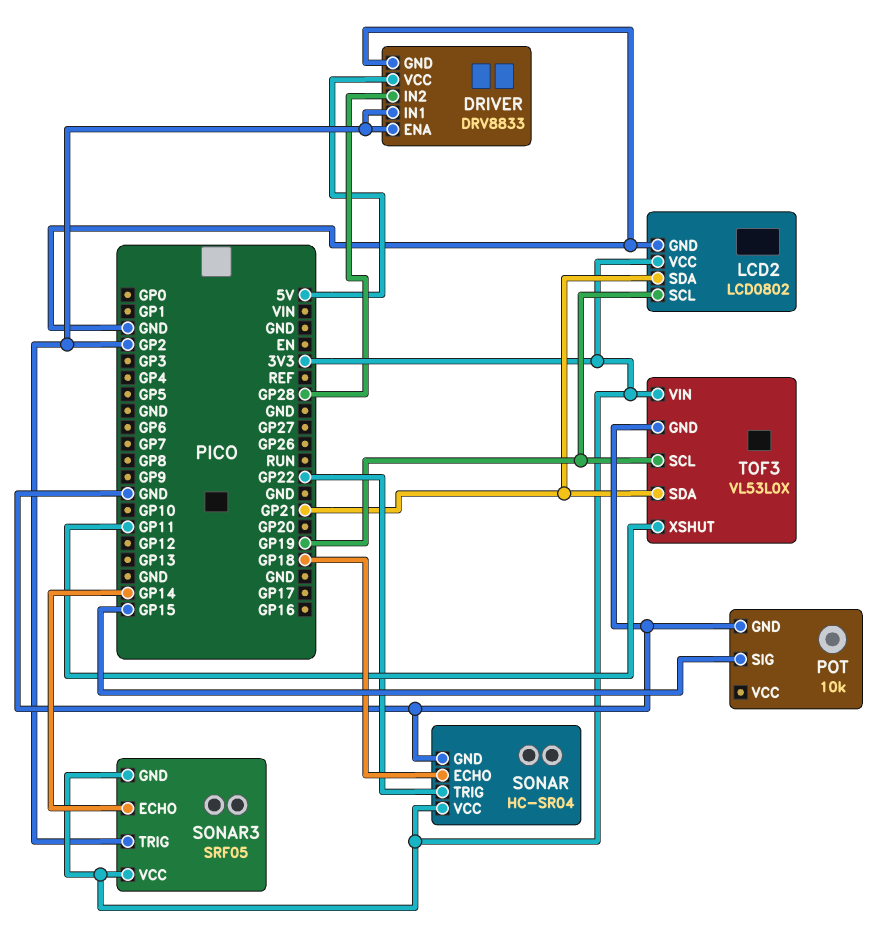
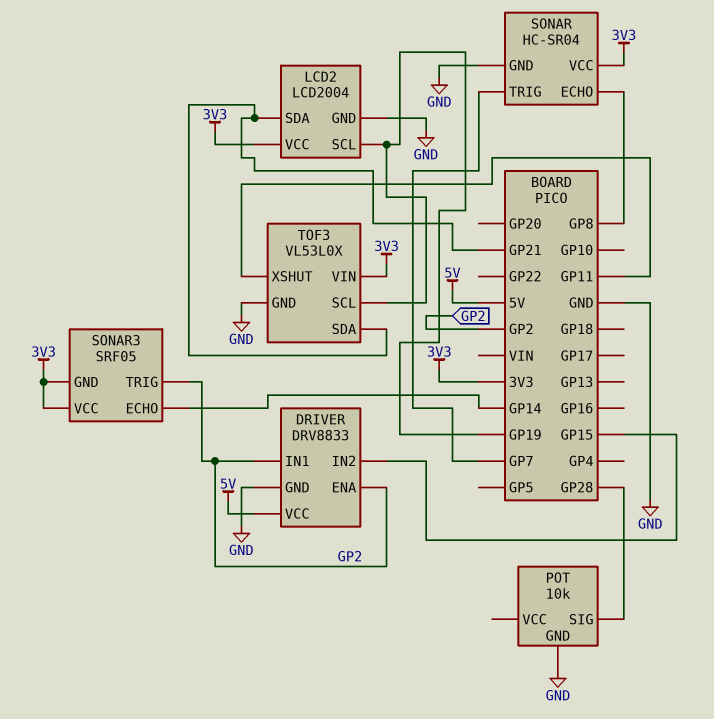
DRIVER pin IN2: GP28 -> GP15
LCD2: LCD0802 -> LCD2004
POT pin SIG: GP15 -> GP28
SONAR pin ECHO: GP18 -> GP8
SONAR pin TRIG: GP22 -> GP7

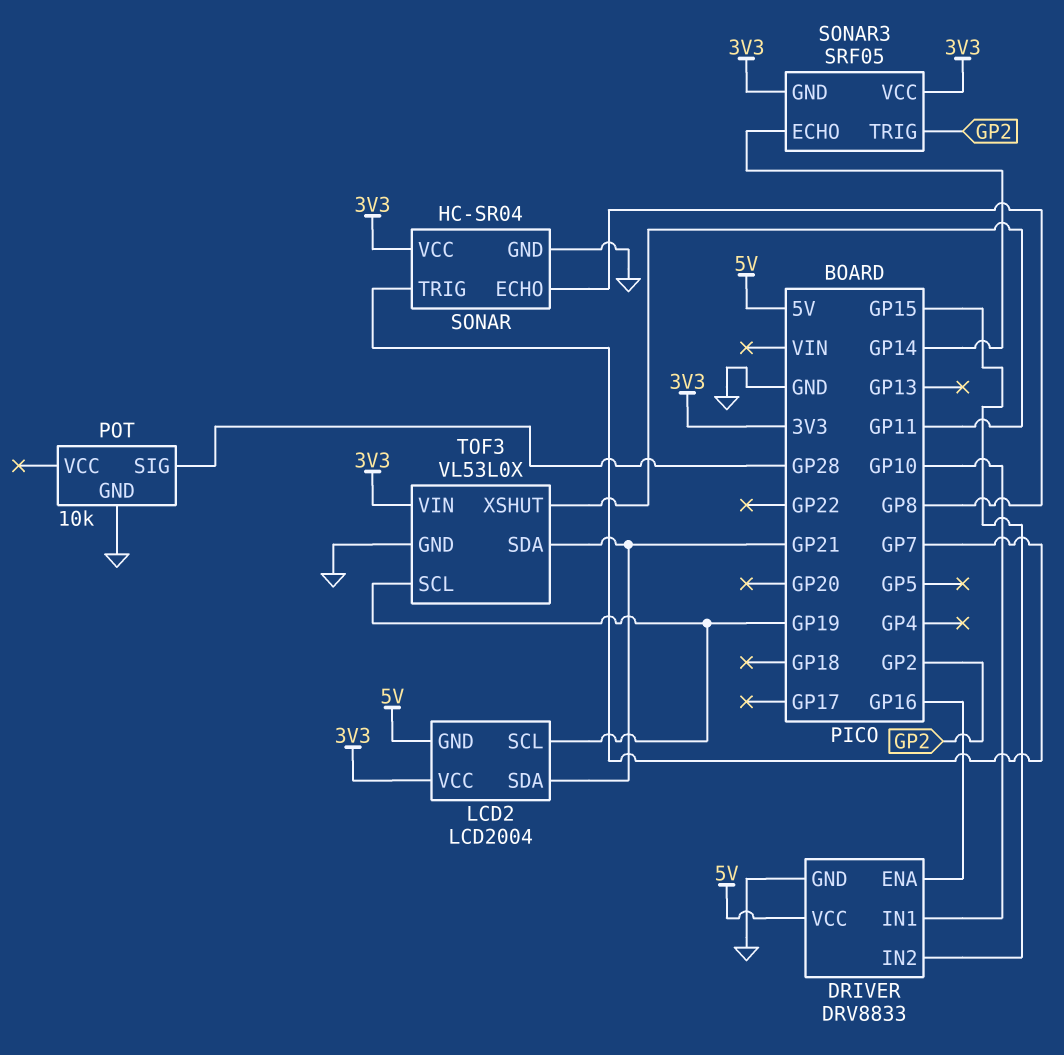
DRIVER pin ENA: GP2 -> GP16
DRIVER pin IN1: GP2 -> GP10
LCD2 pin GND: GND -> 5V

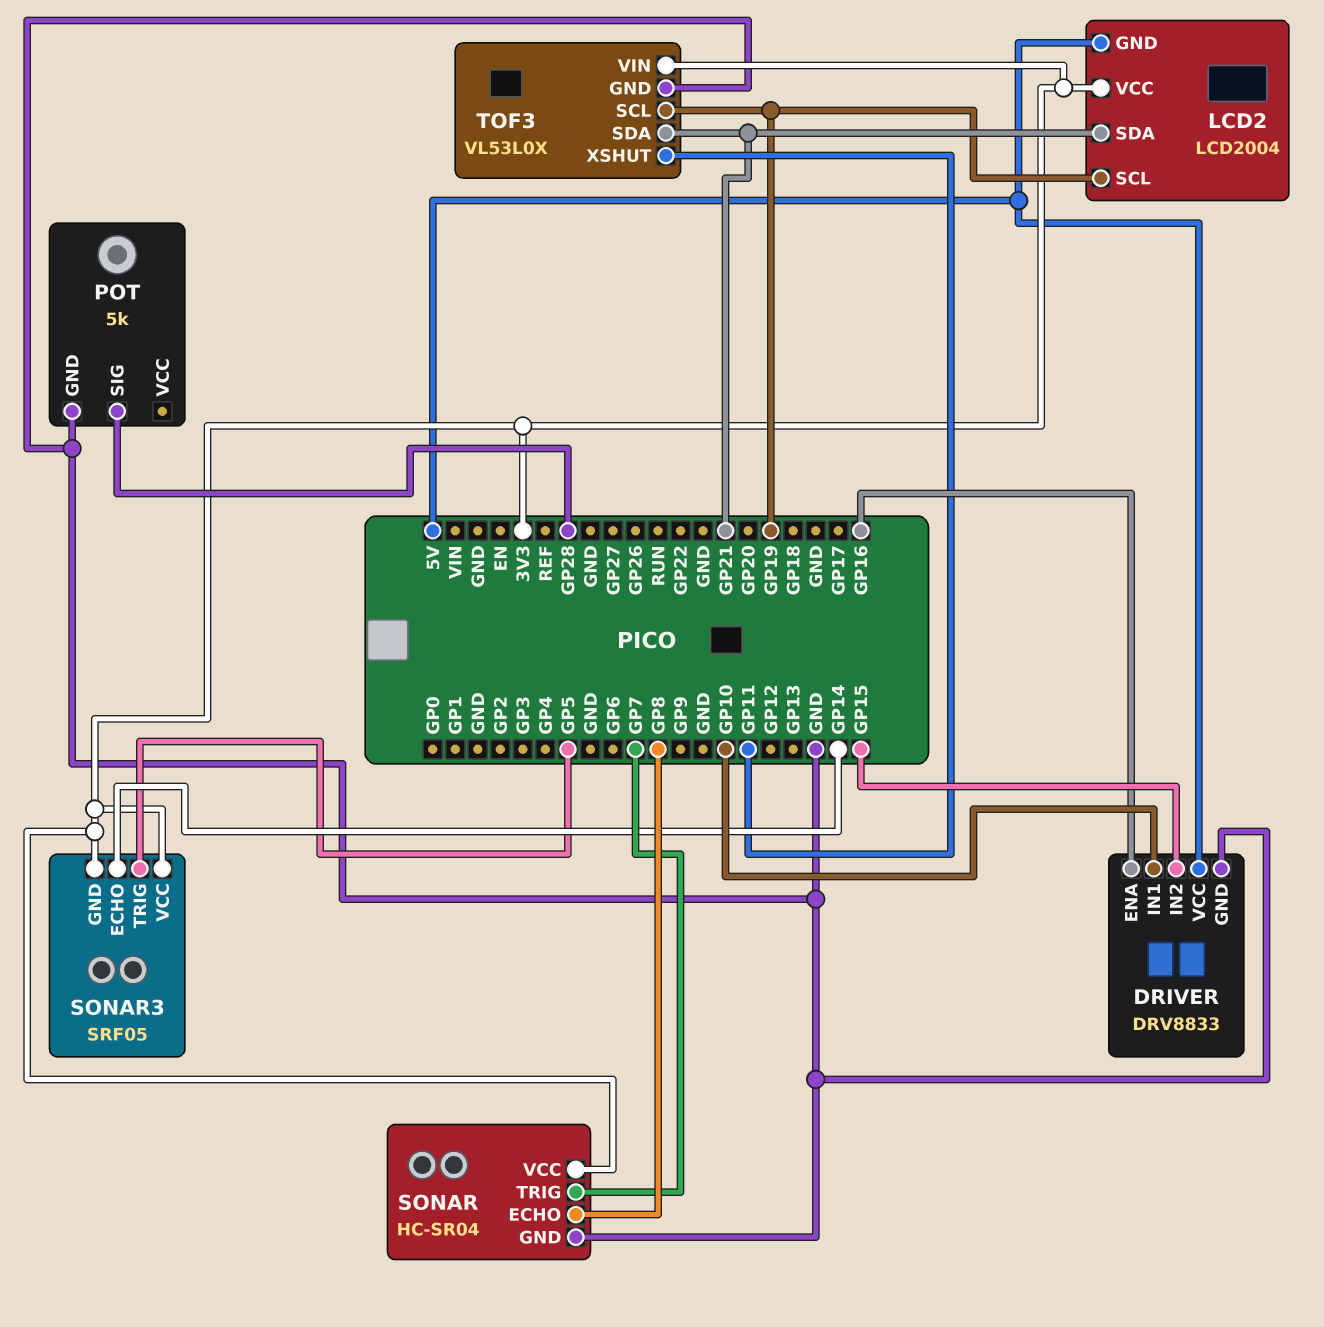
POT: 10k -> 5k
SONAR3 pin TRIG: GP2 -> GP5

